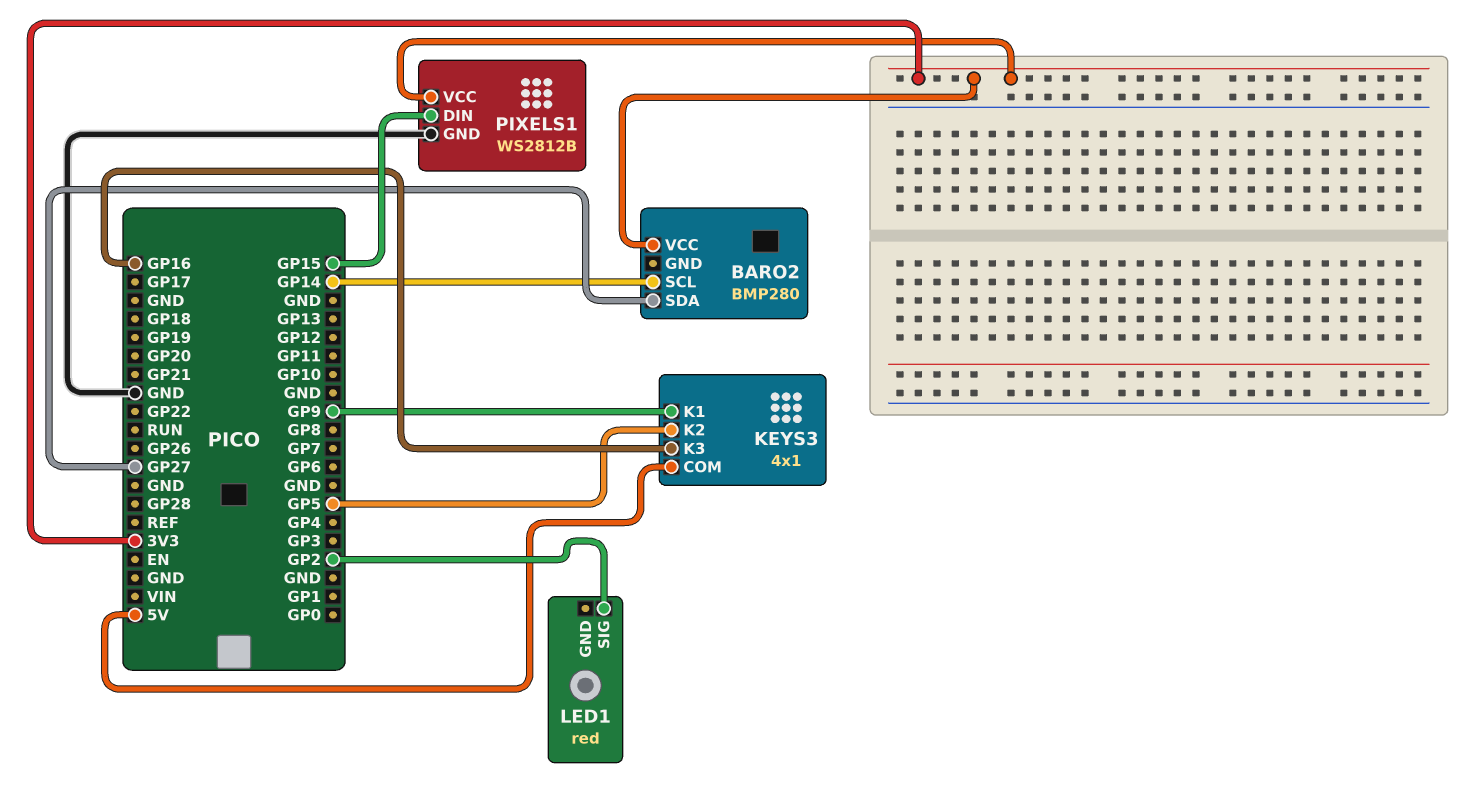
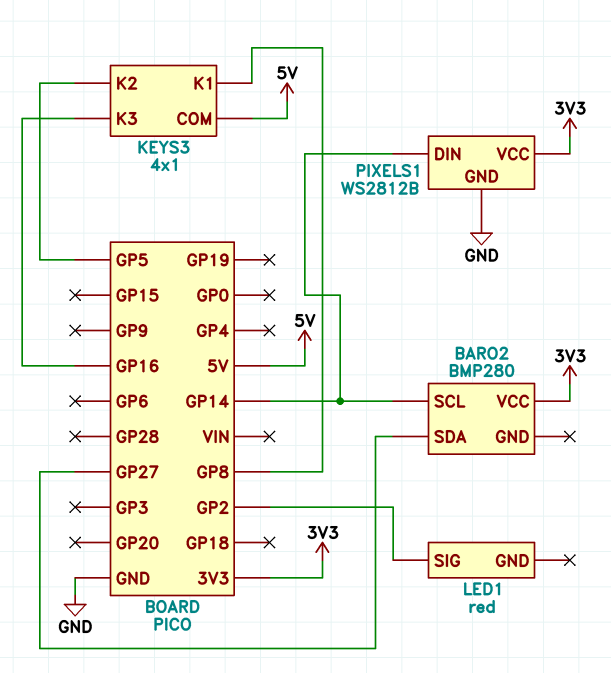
KEYS3 pin K1: GP9 -> GP8
PIXELS1 pin DIN: GP15 -> GP14

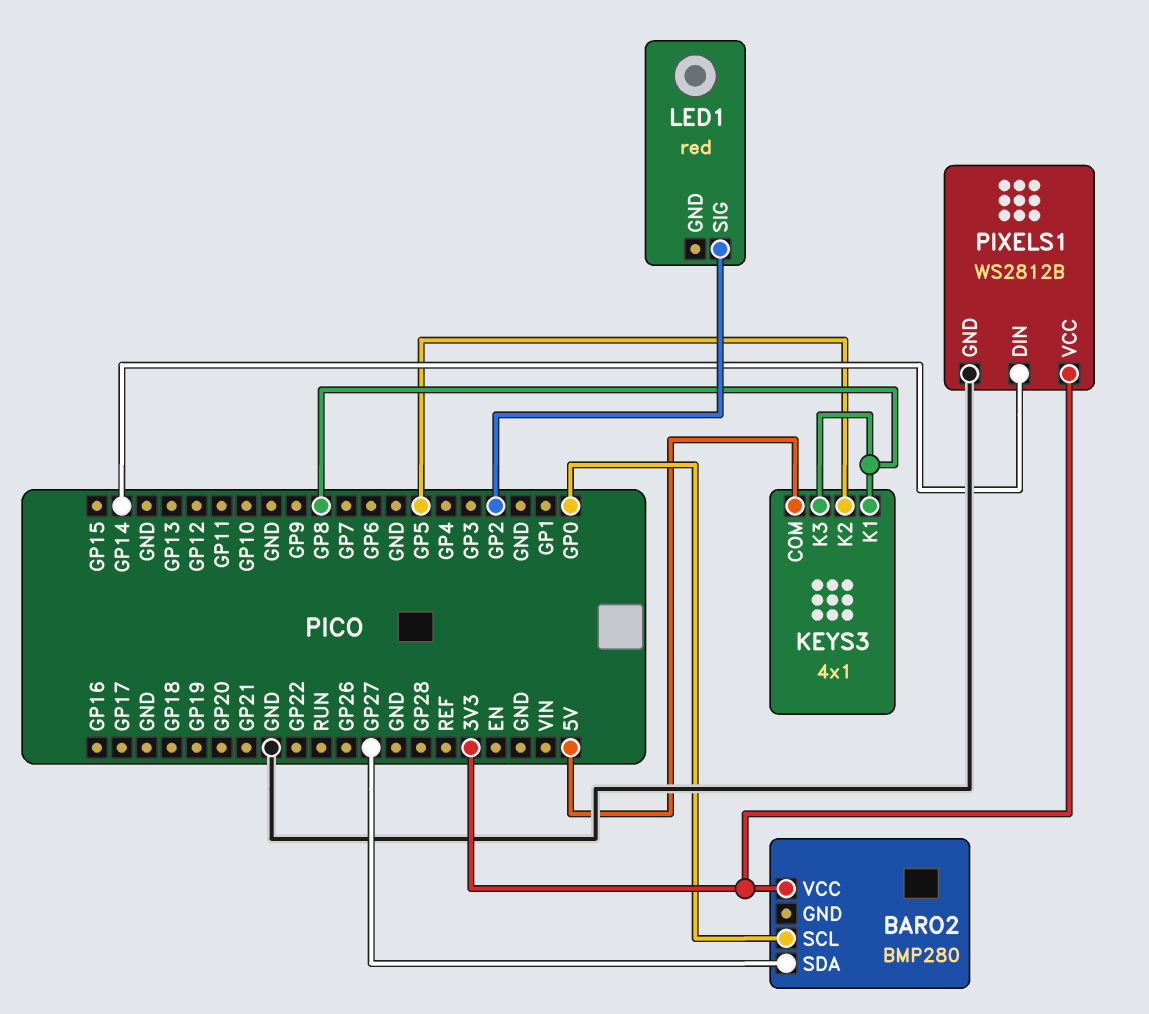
BARO2 pin SCL: GP14 -> GP0
KEYS3 pin K3: GP16 -> GP8

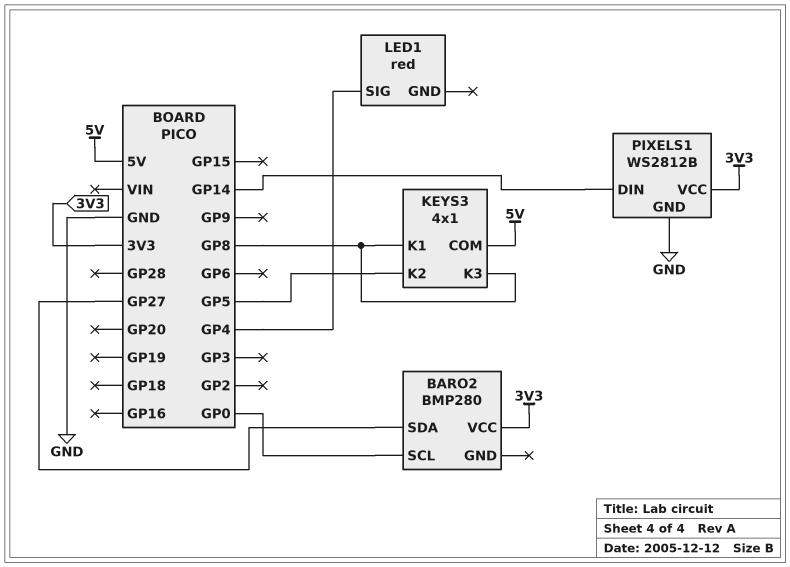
LED1 pin SIG: GP2 -> GP4

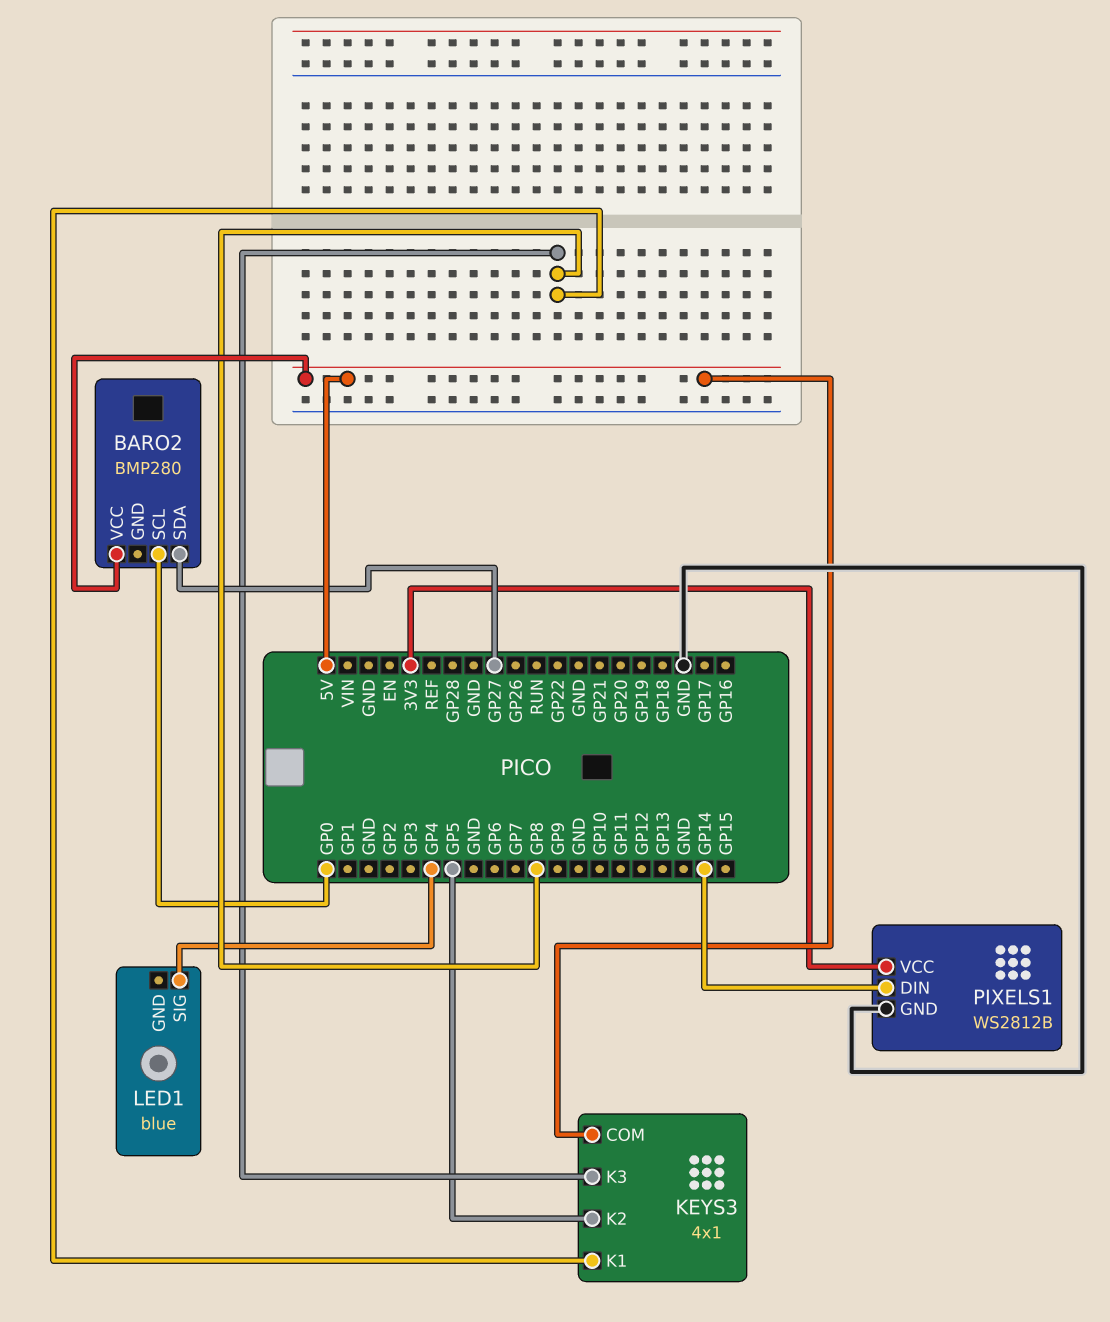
BARO2 pin VCC: 3V3 -> 5V
LED1: red -> blue

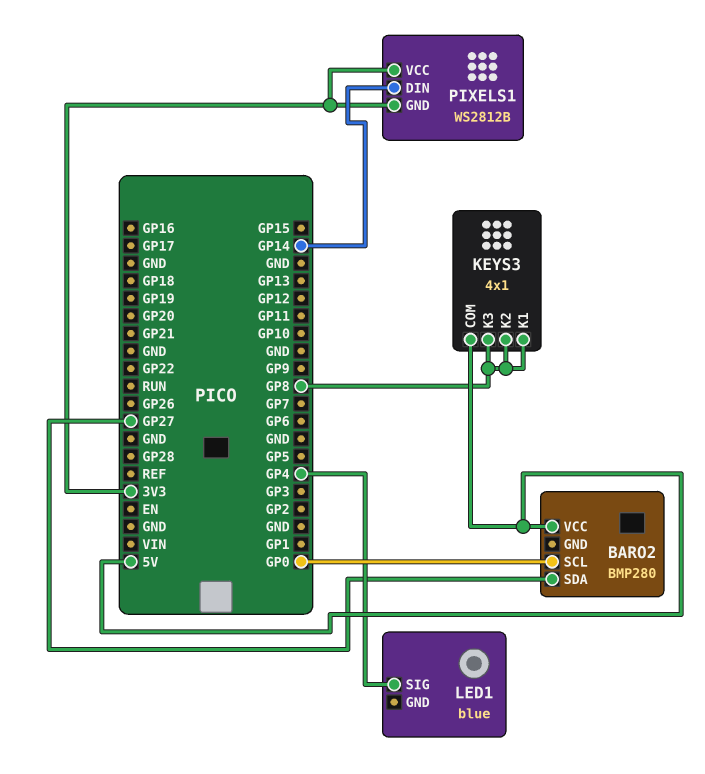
KEYS3 pin K2: GP5 -> GP8
PIXELS1 pin GND: GND -> 3V3

